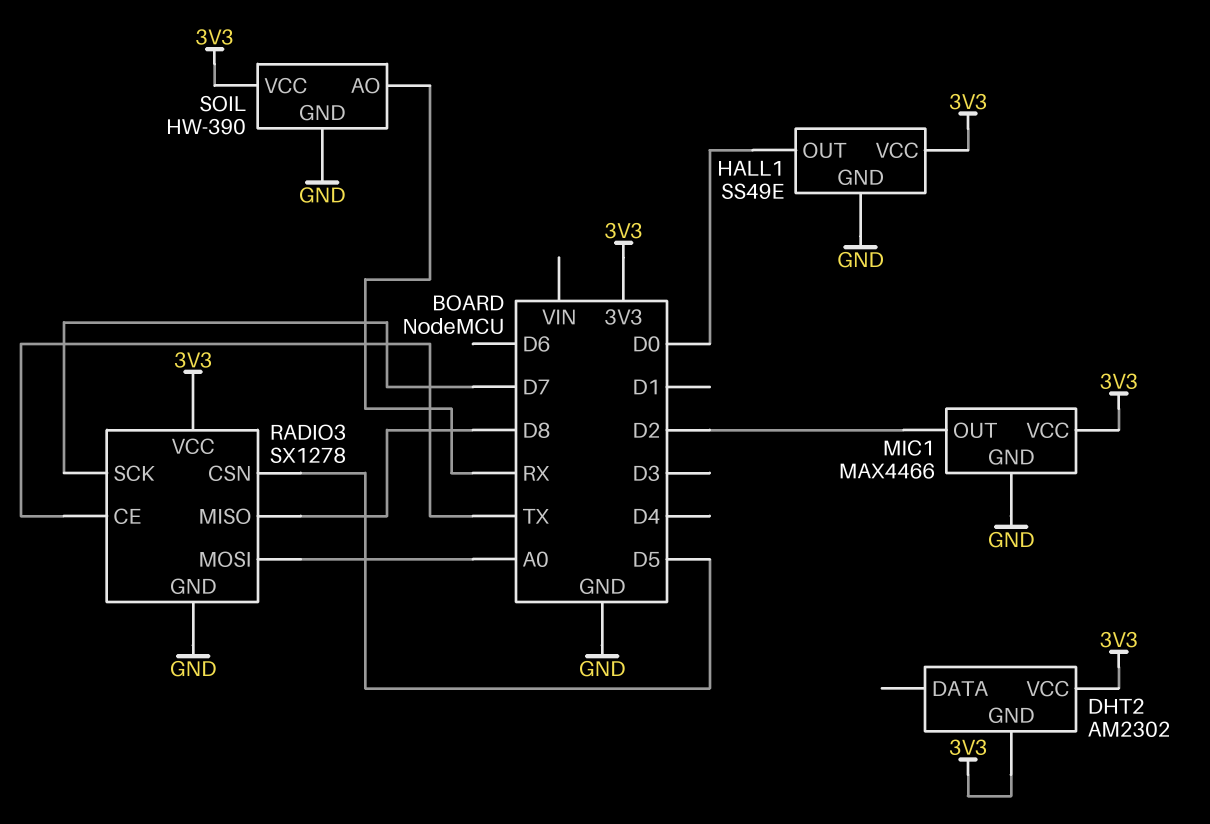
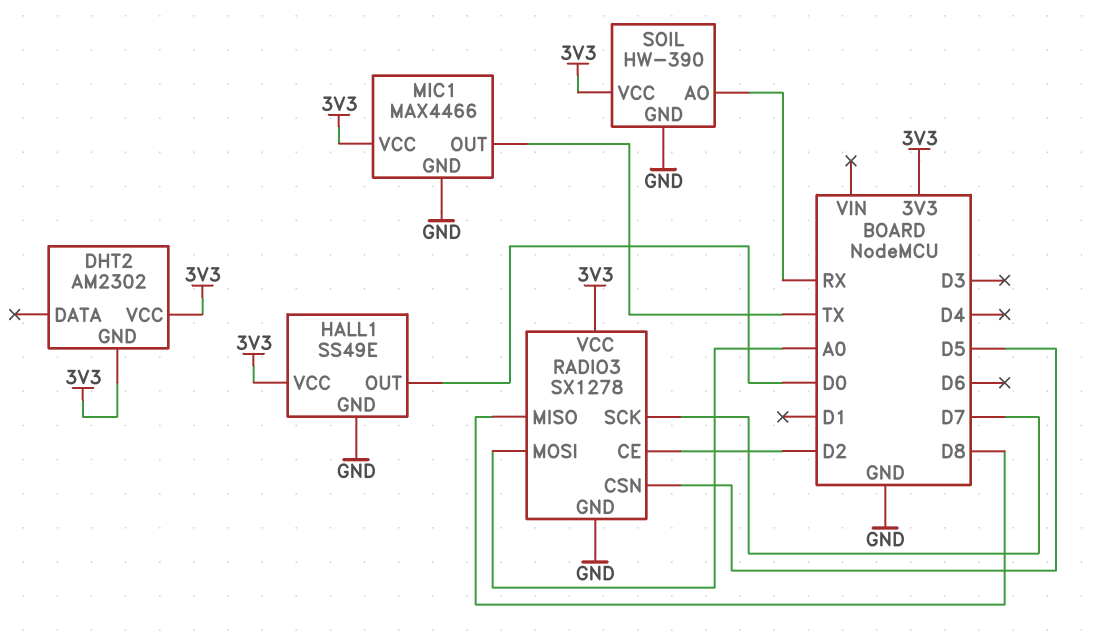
MIC1 pin OUT: D2 -> TX
RADIO3 pin CE: TX -> D2

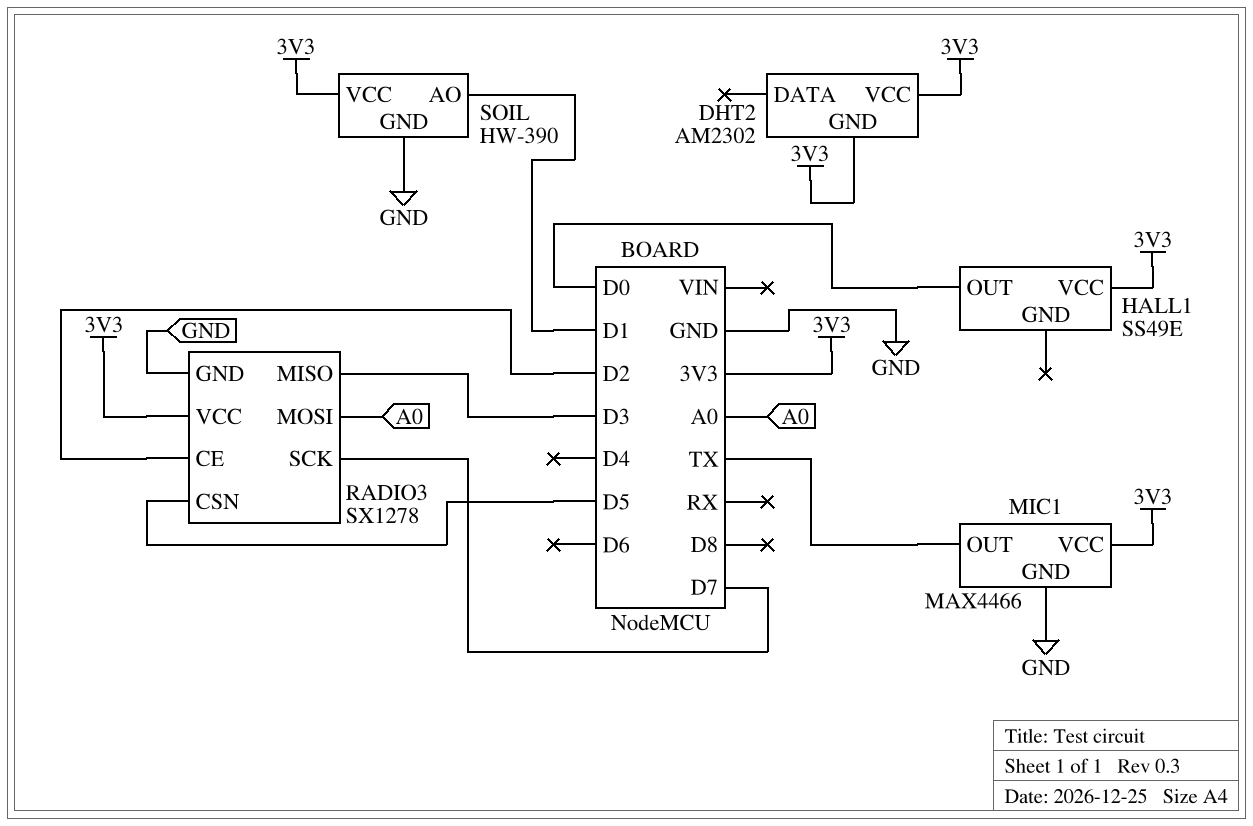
HALL1 pin GND: GND -> none
RADIO3 pin MISO: D8 -> D3
SOIL pin AO: RX -> D1

